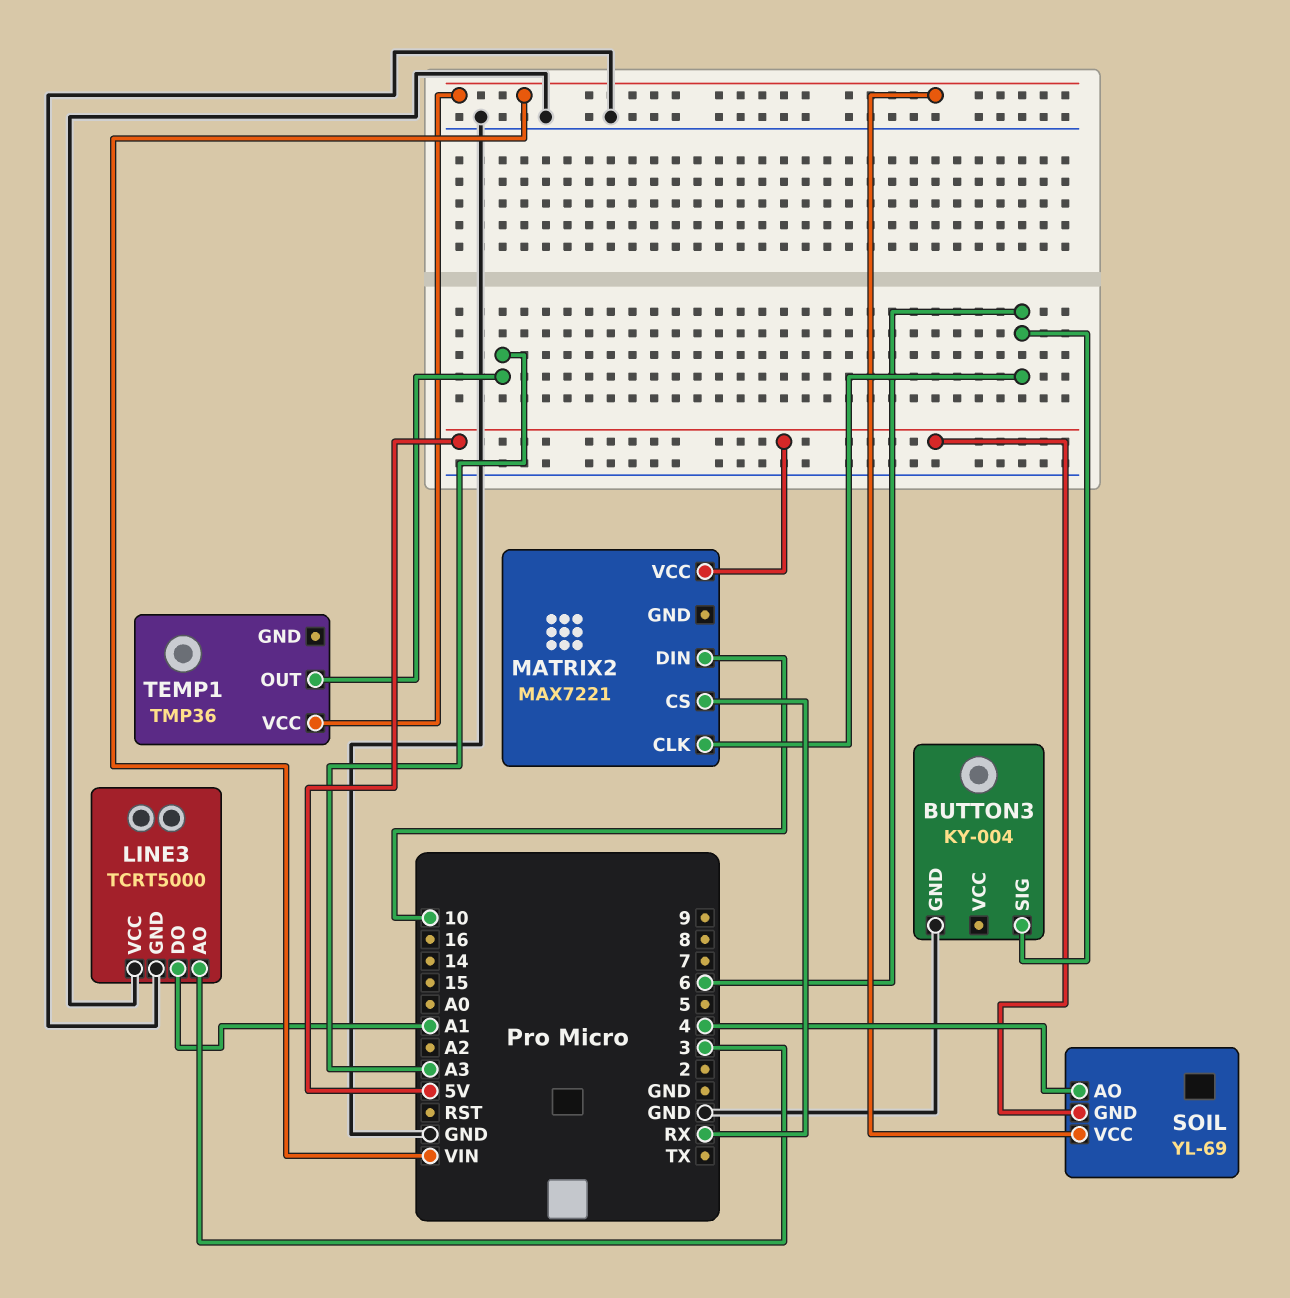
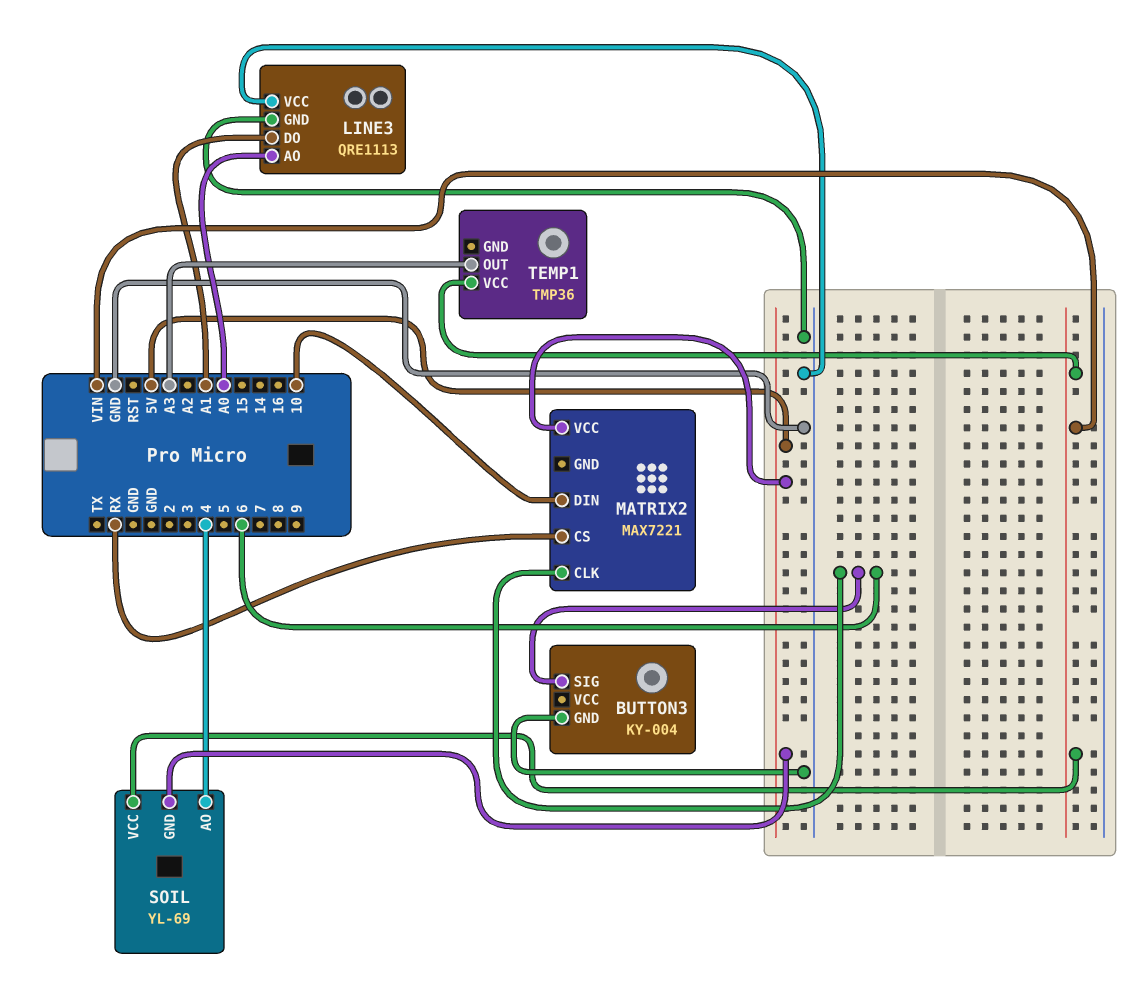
LINE3: TCRT5000 -> QRE1113
LINE3 pin AO: 3 -> A0

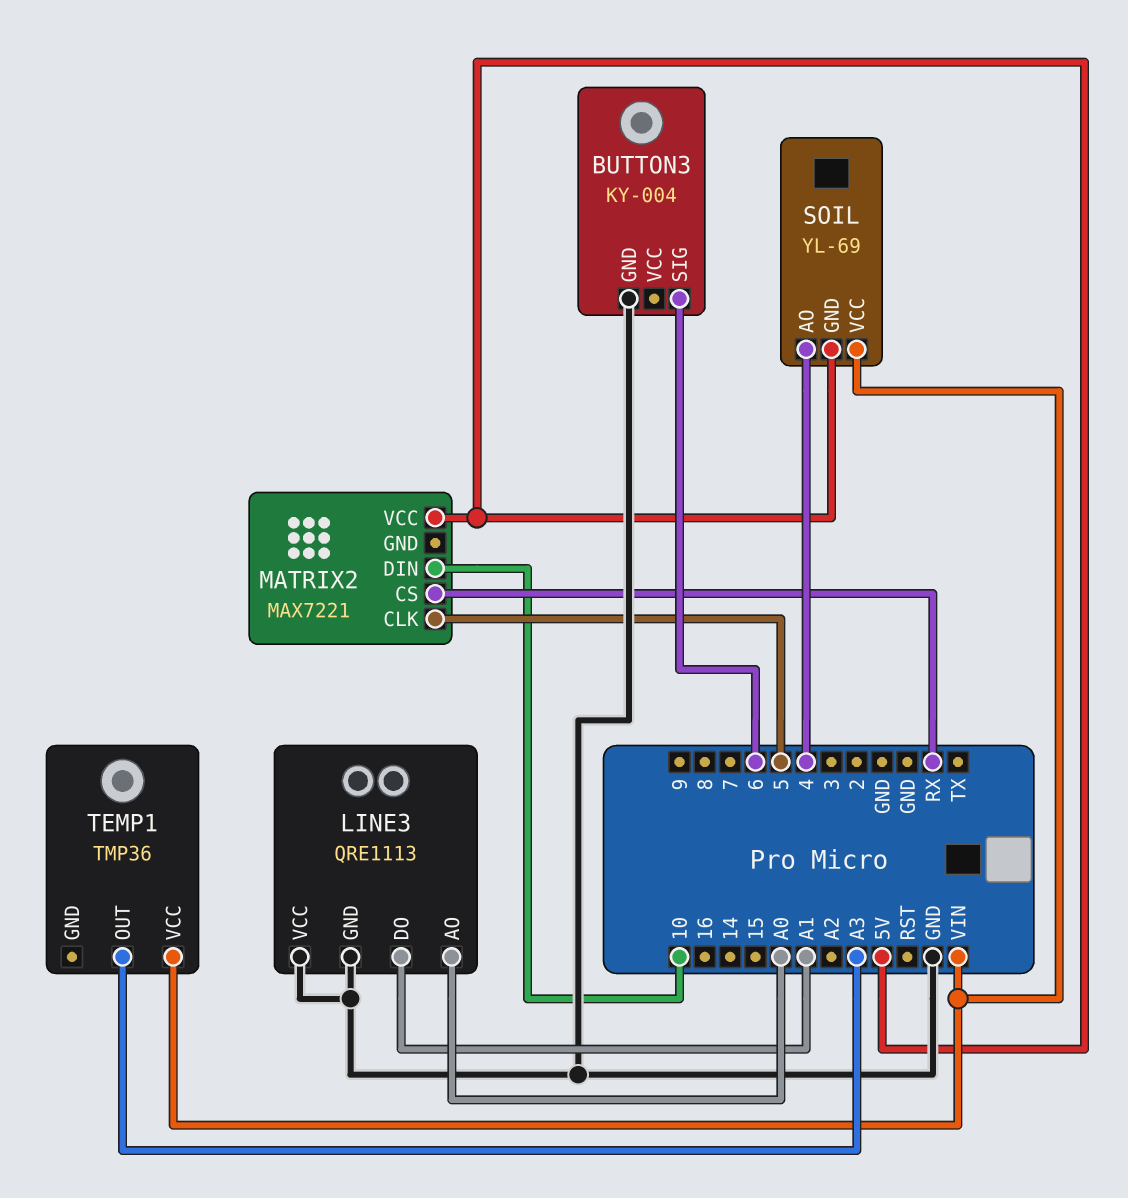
MATRIX2 pin CLK: 6 -> 5

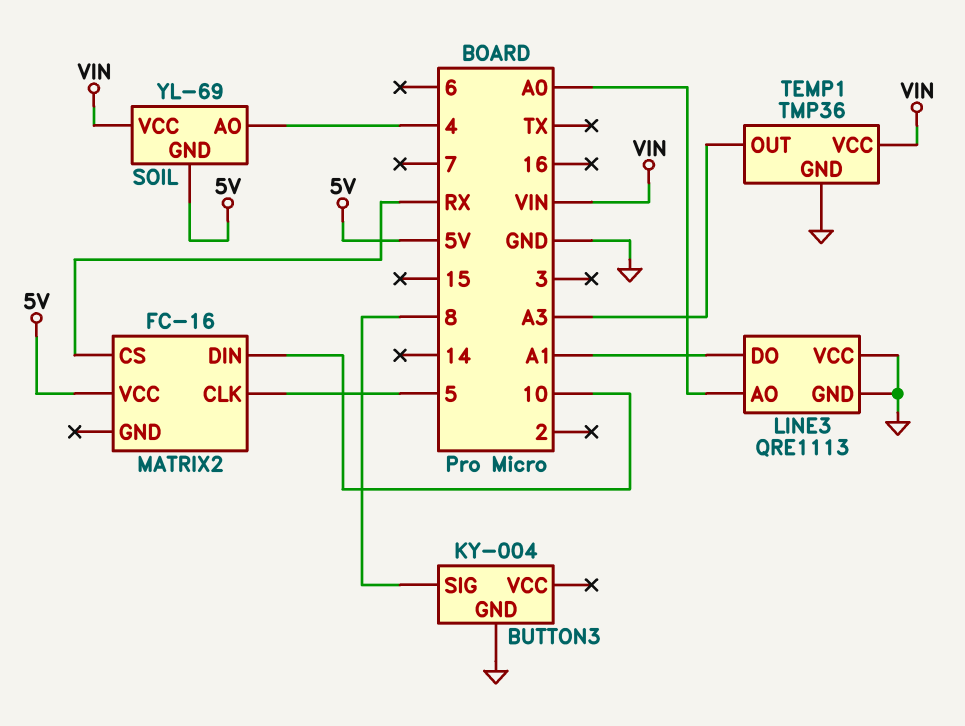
BUTTON3 pin SIG: 6 -> 8
MATRIX2: MAX7221 -> FC-16
TEMP1 pin GND: none -> GND

